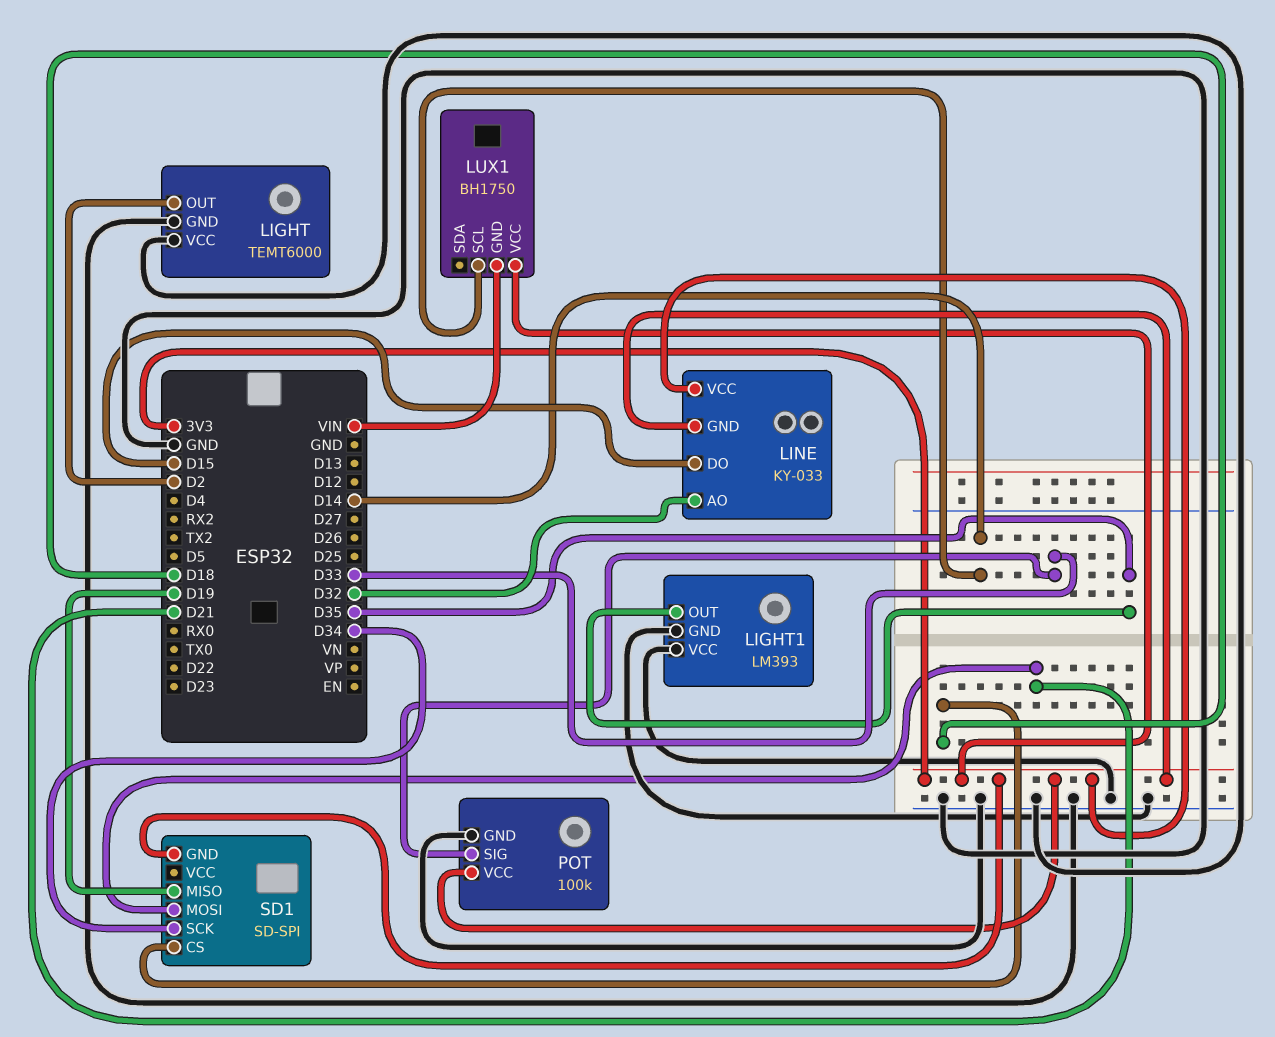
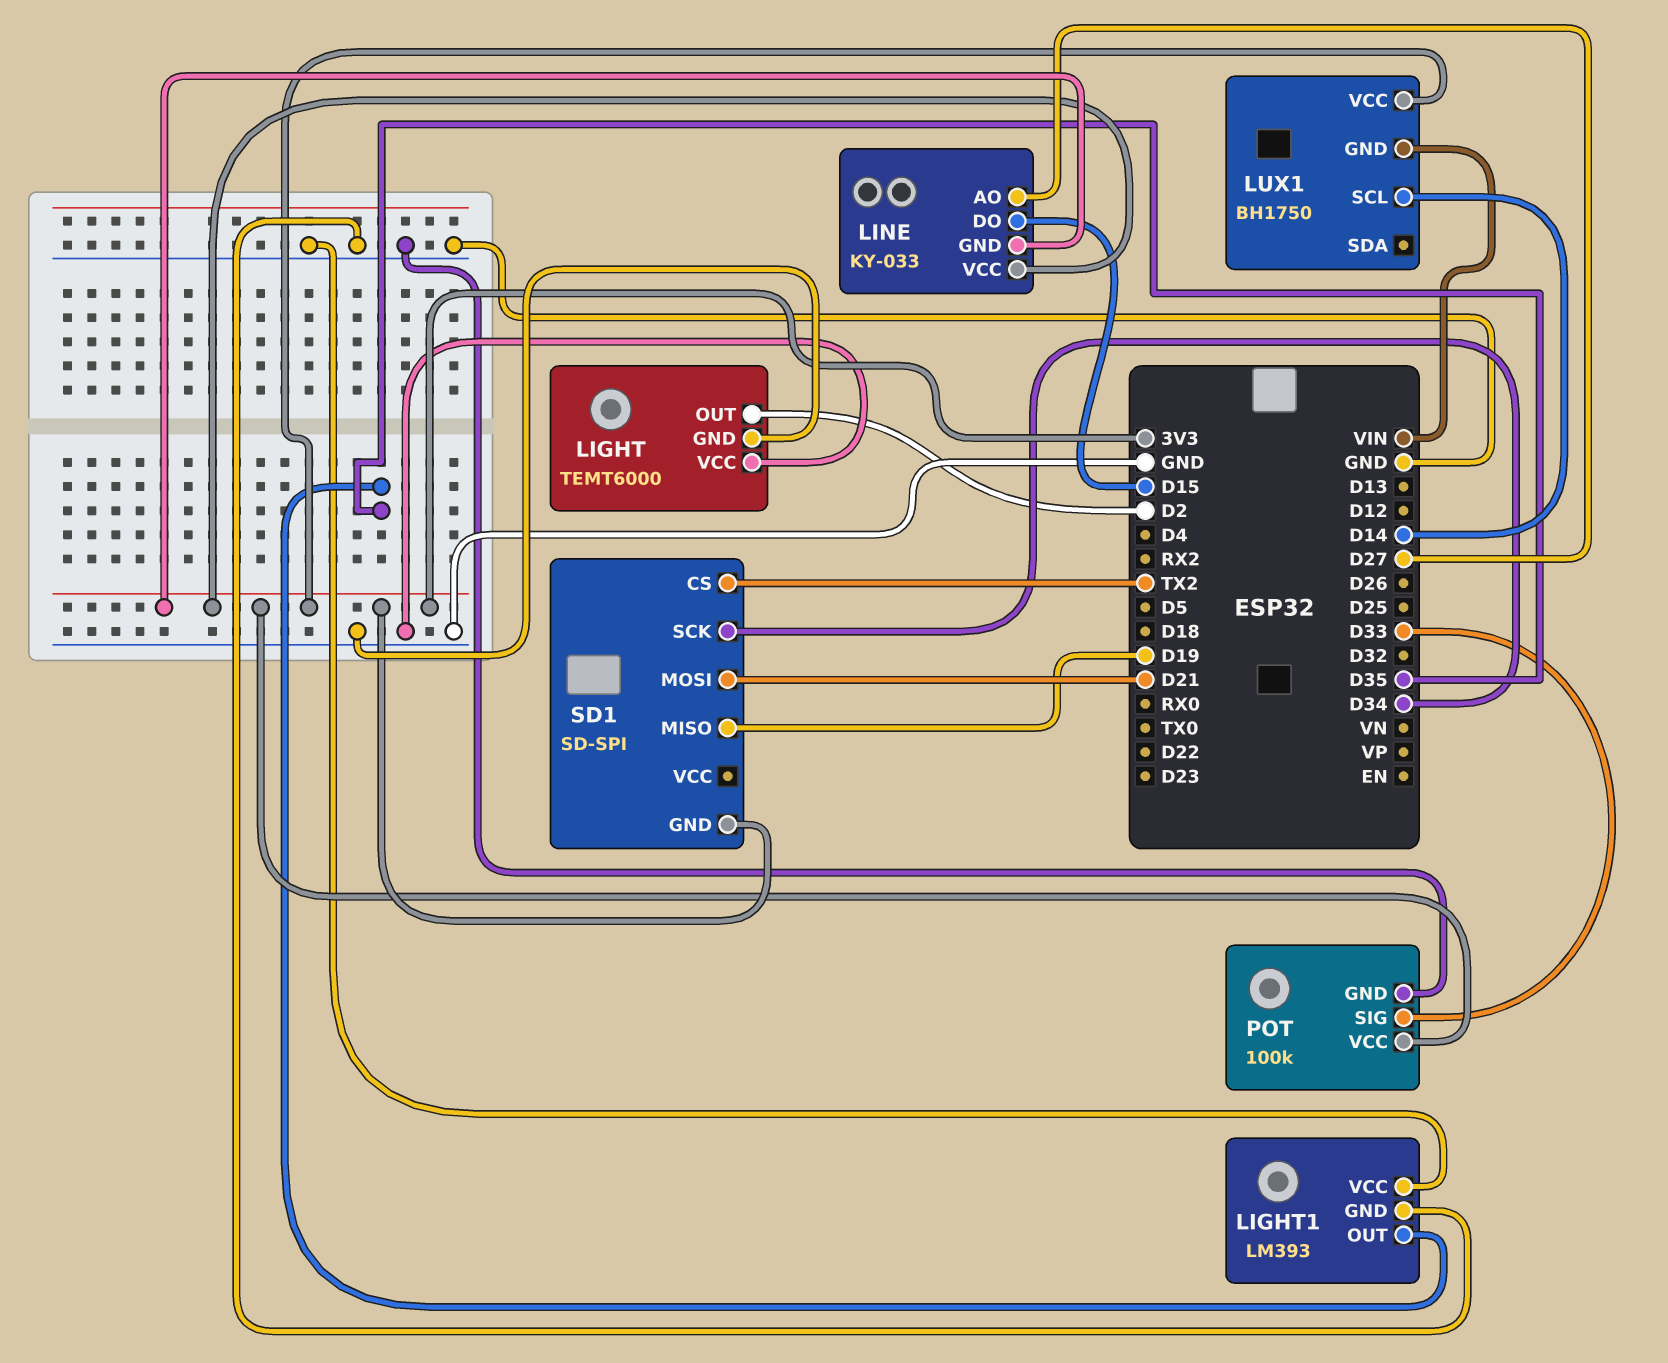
LINE pin AO: D32 -> D27
SD1 pin CS: D18 -> TX2

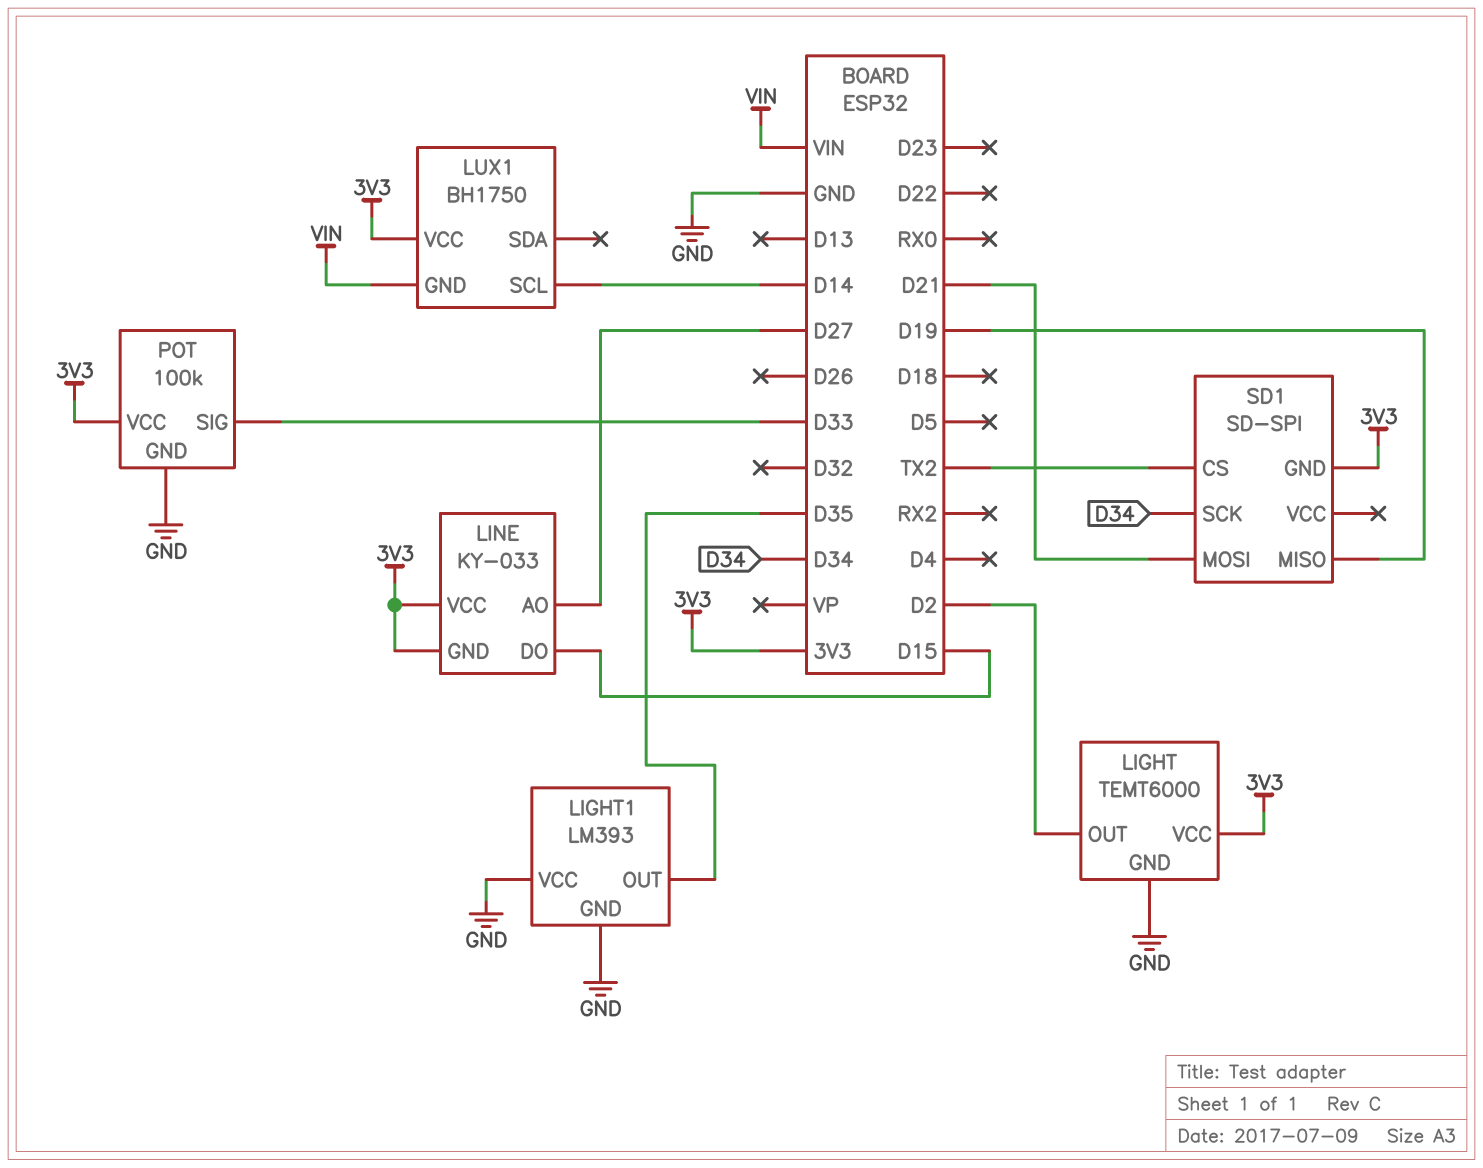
LIGHT pin VCC: GND -> 3V3

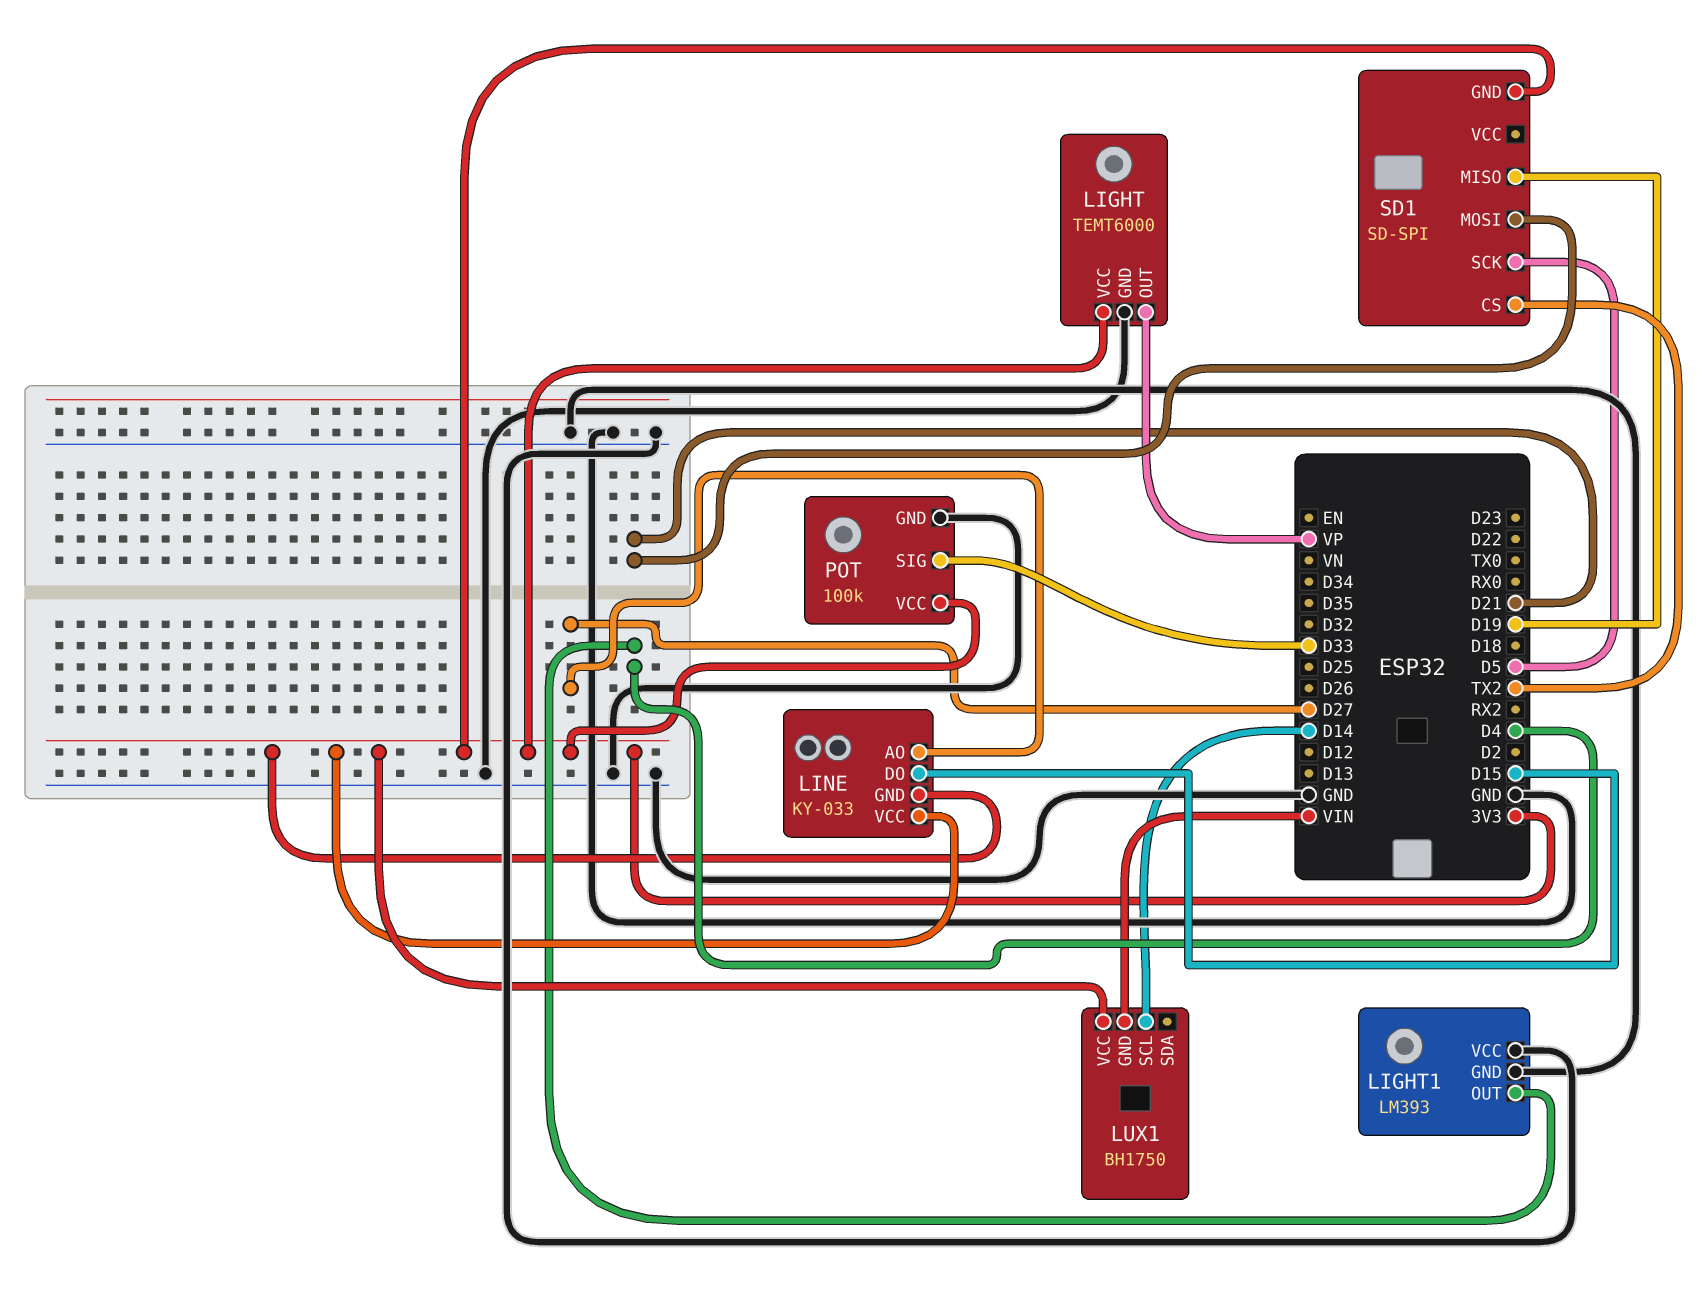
LIGHT pin OUT: D2 -> VP
LIGHT1 pin OUT: D35 -> D4
SD1 pin SCK: D34 -> D5

